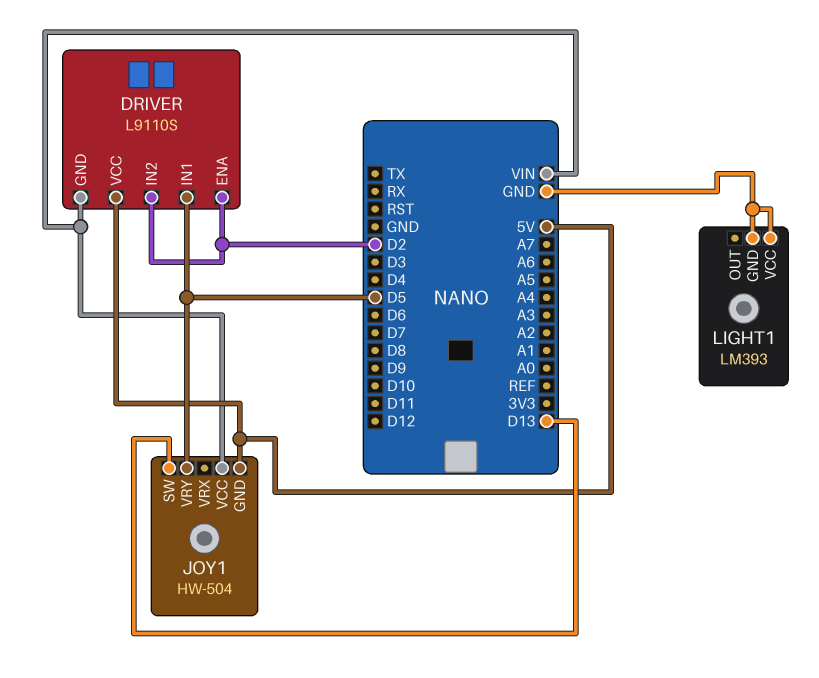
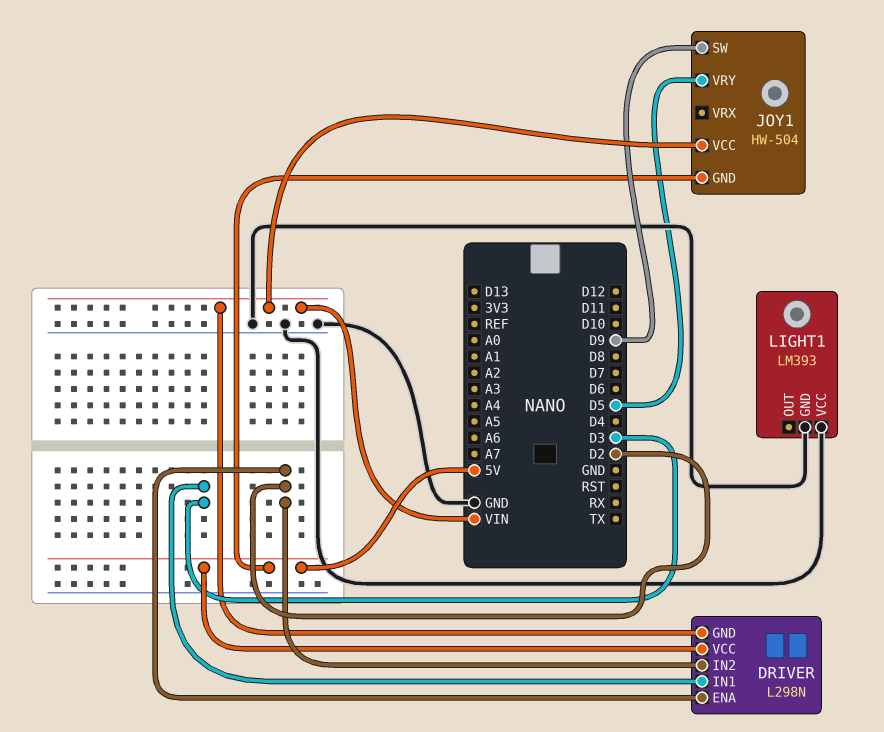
DRIVER: L9110S -> L298N
DRIVER pin IN1: D5 -> D3
JOY1 pin SW: D13 -> D9

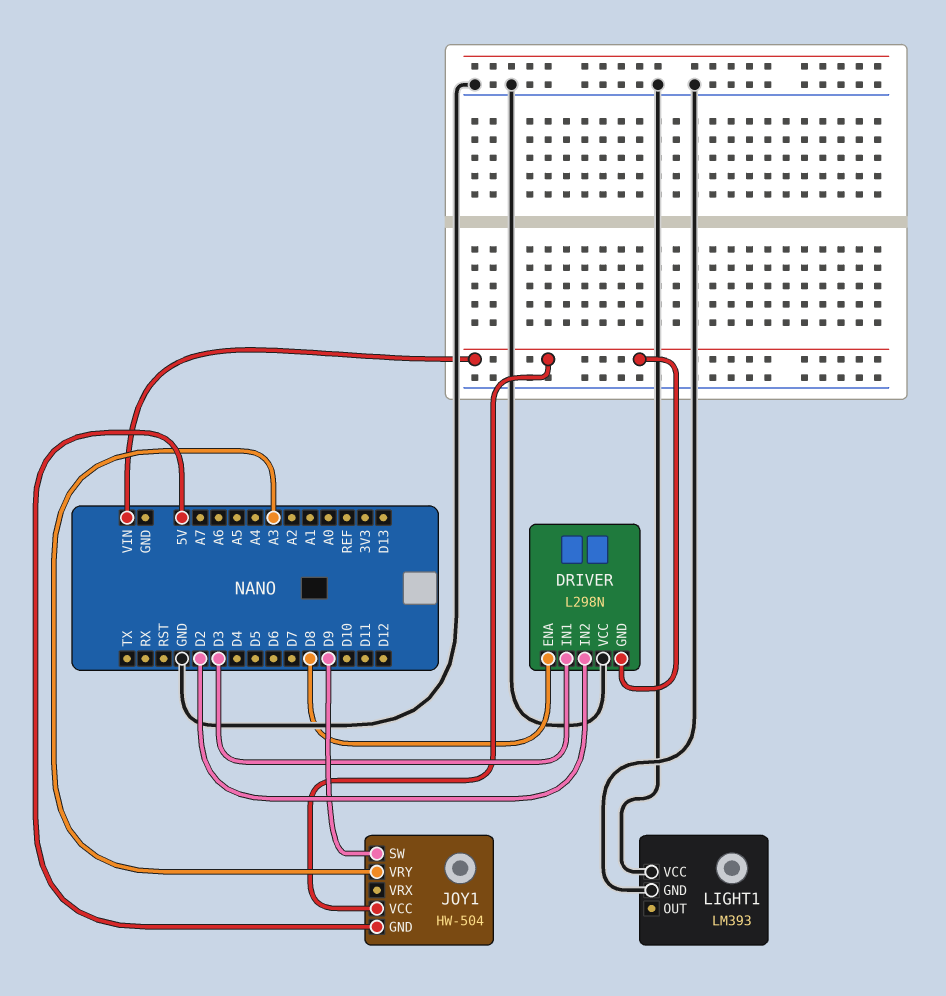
DRIVER pin ENA: D2 -> D8
DRIVER pin VCC: 5V -> GND
JOY1 pin VRY: D5 -> A3

